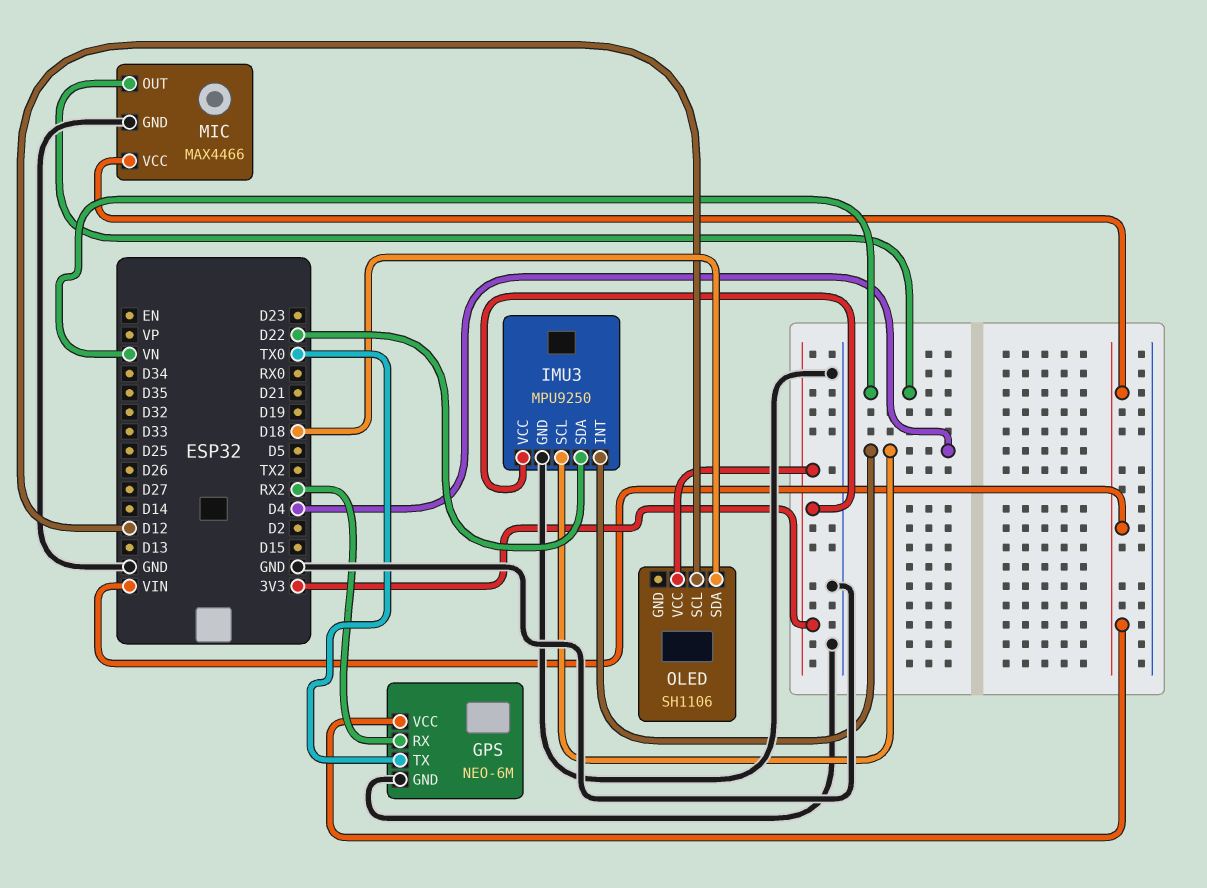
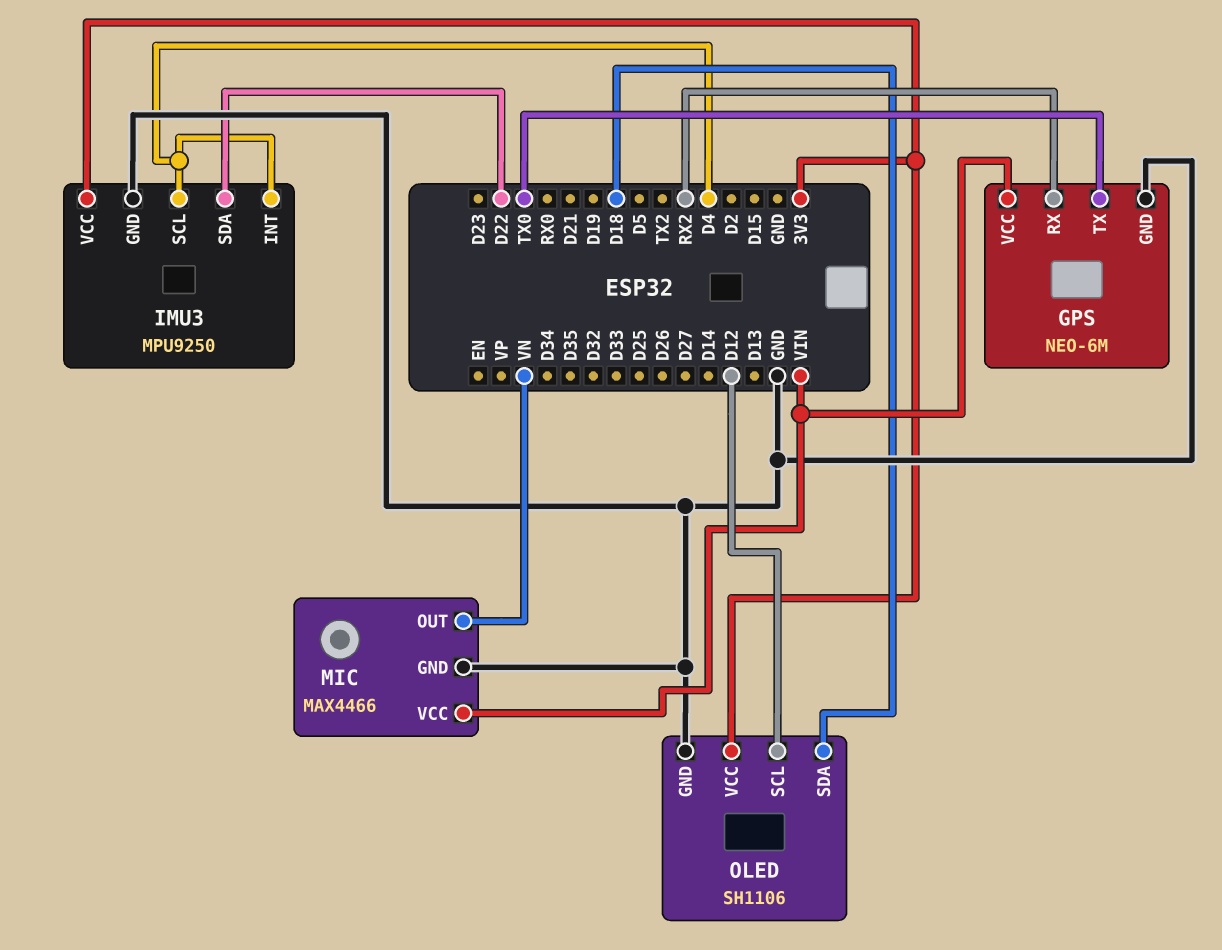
OLED pin GND: none -> GND

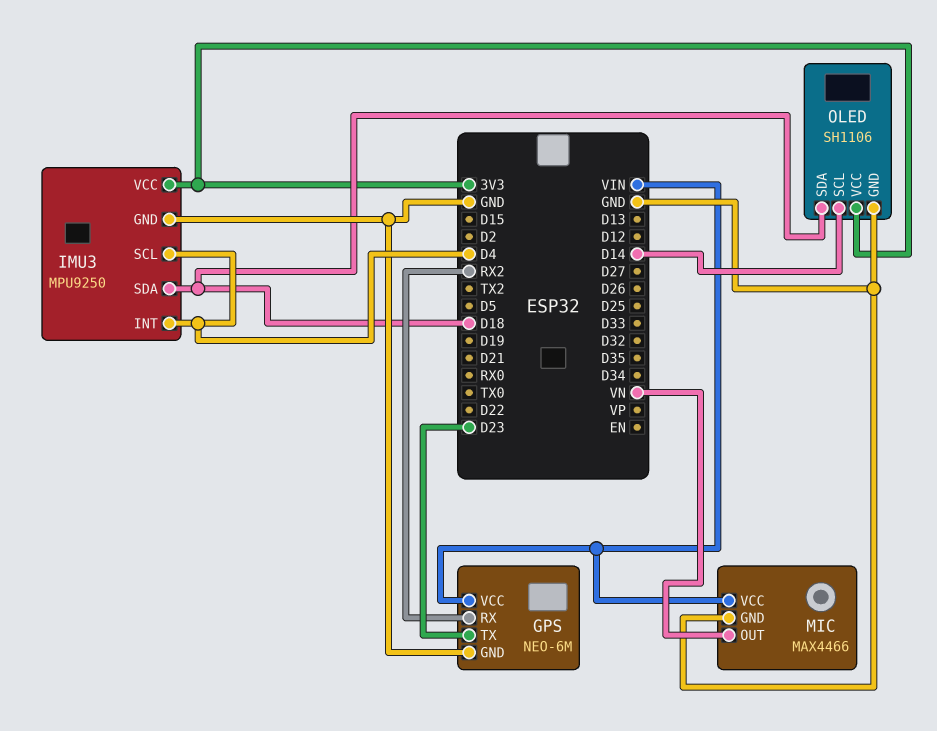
GPS pin TX: TX0 -> D23
IMU3 pin SDA: D22 -> D18
OLED pin SCL: D12 -> D14

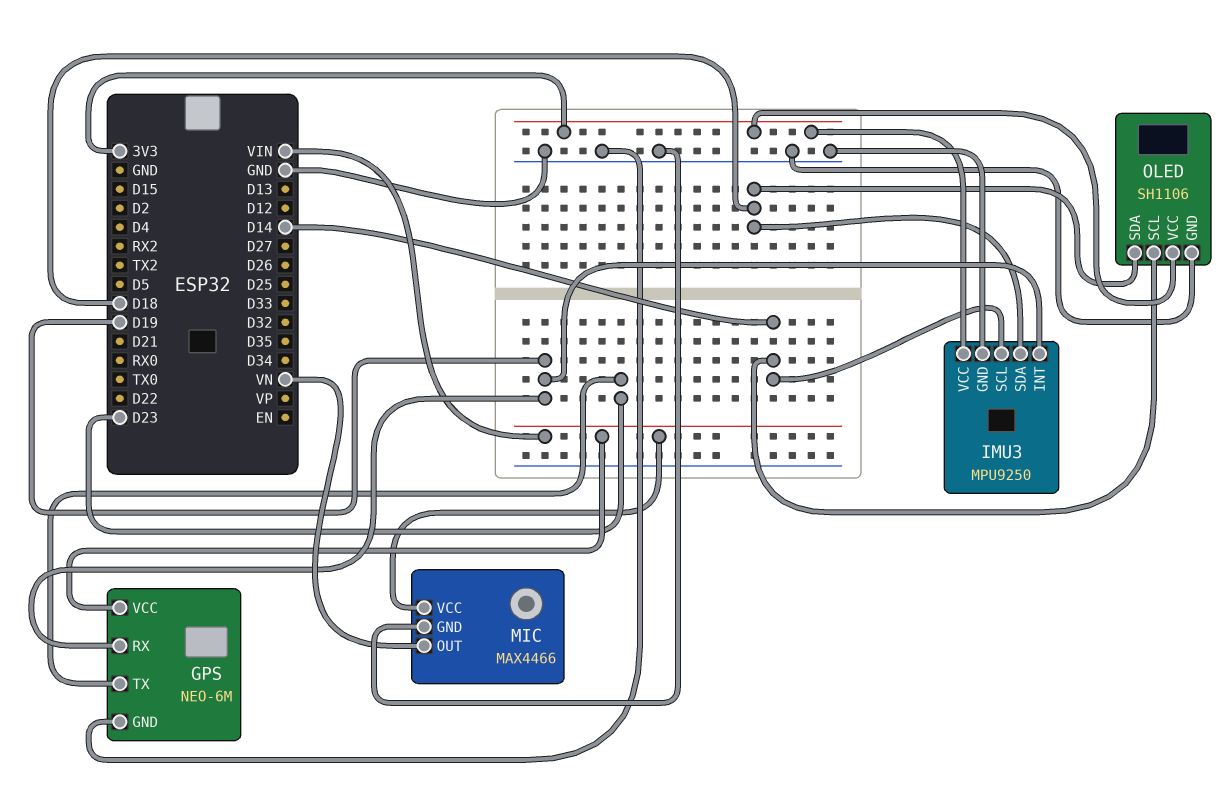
GPS pin RX: RX2 -> D19
IMU3 pin INT: D4 -> D19
IMU3 pin SCL: D4 -> D14

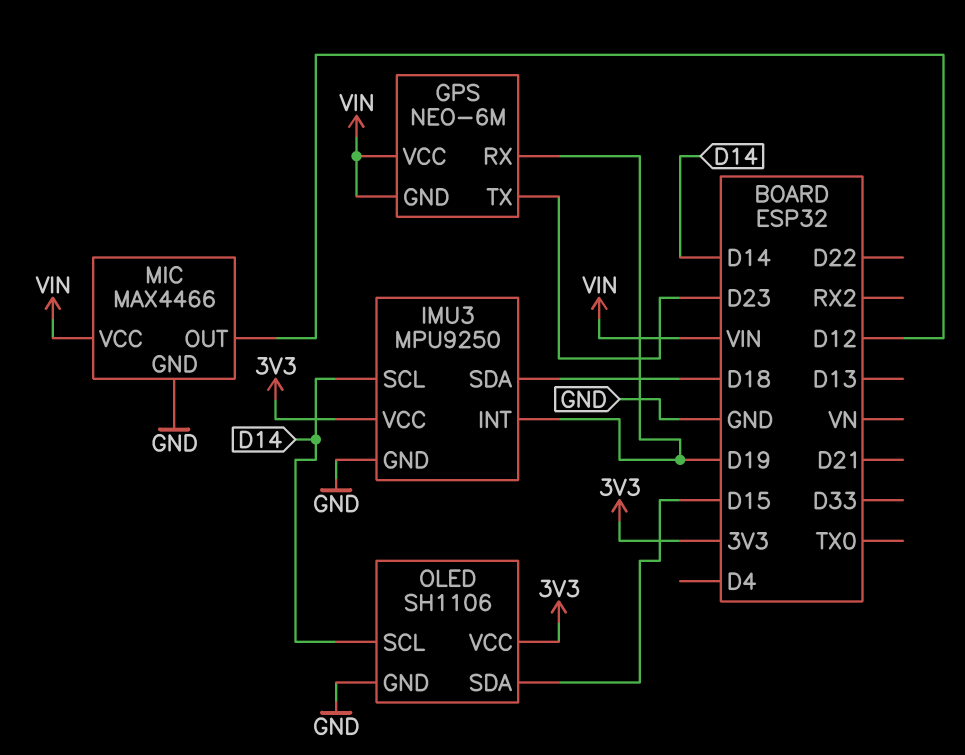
GPS pin GND: GND -> VIN
MIC pin OUT: VN -> D12
OLED pin SDA: D18 -> D15

